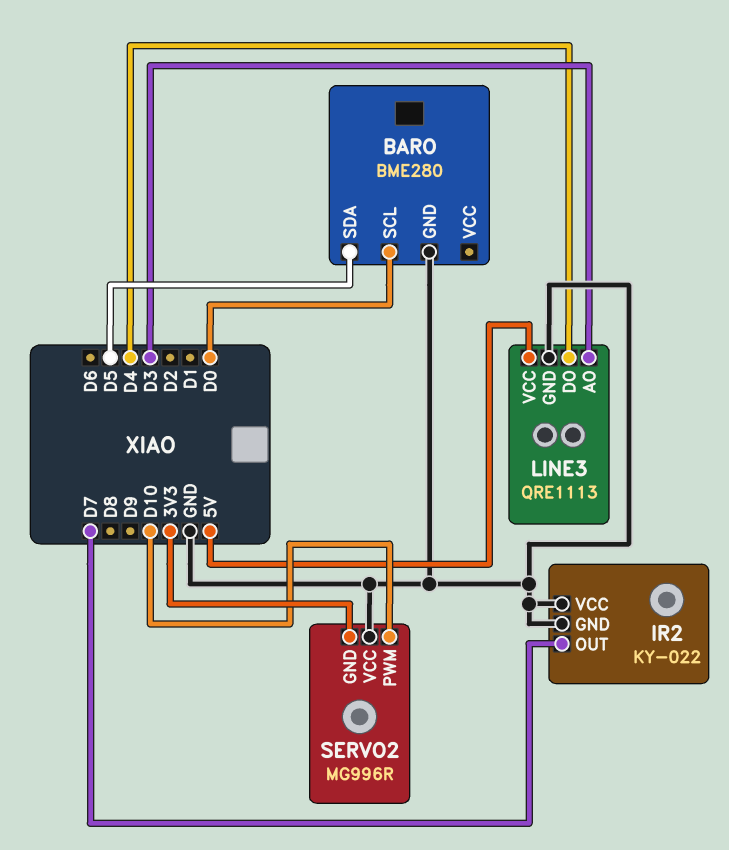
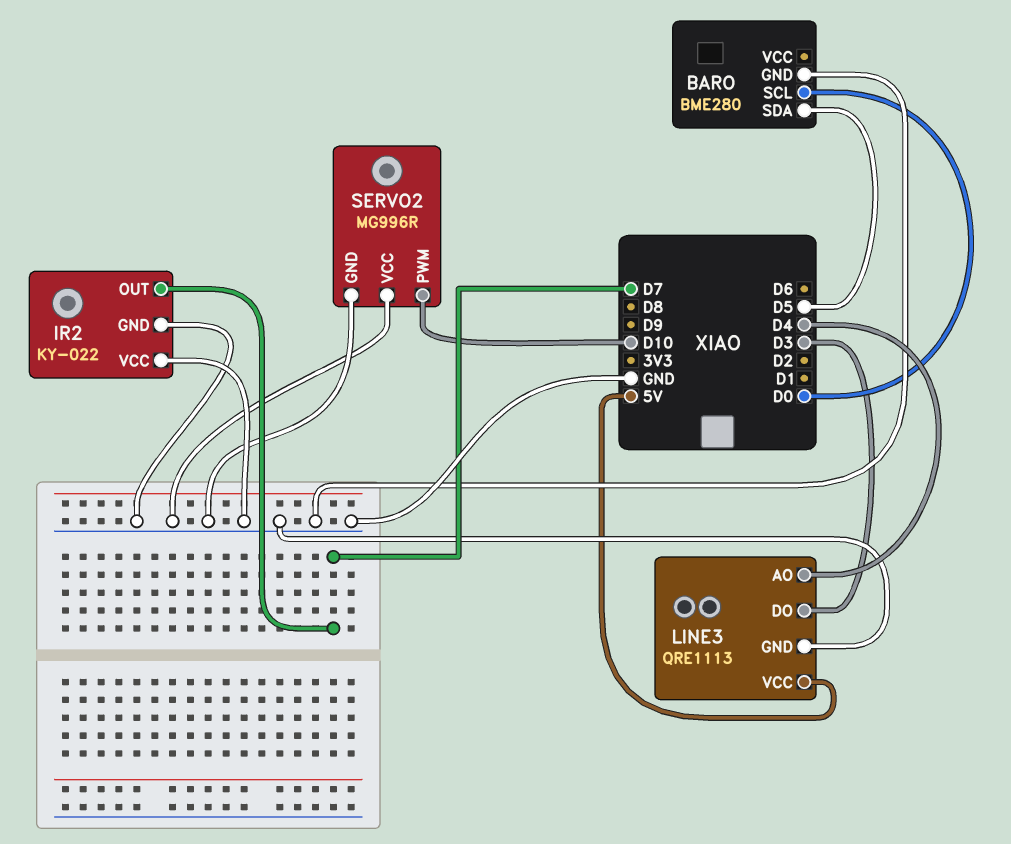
LINE3 pin AO: D3 -> D4
LINE3 pin DO: D4 -> D3
SERVO2 pin GND: 3V3 -> GND

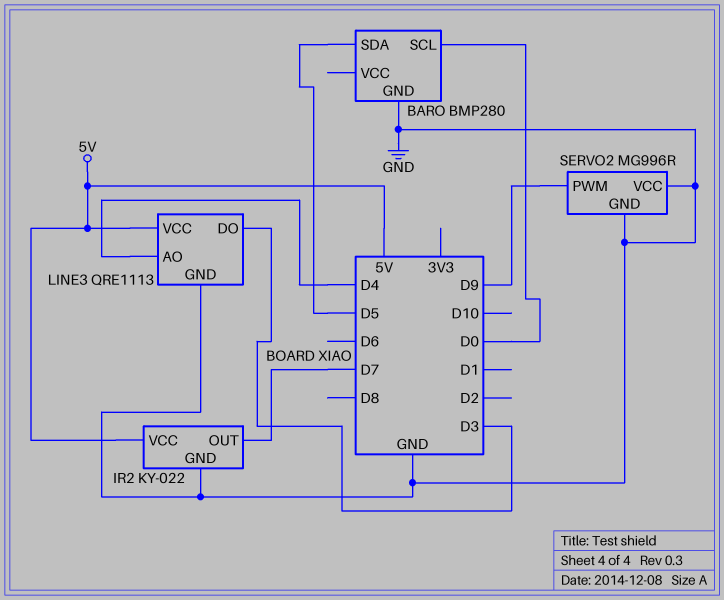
BARO: BME280 -> BMP280
IR2 pin VCC: GND -> 5V
SERVO2 pin PWM: D10 -> D9

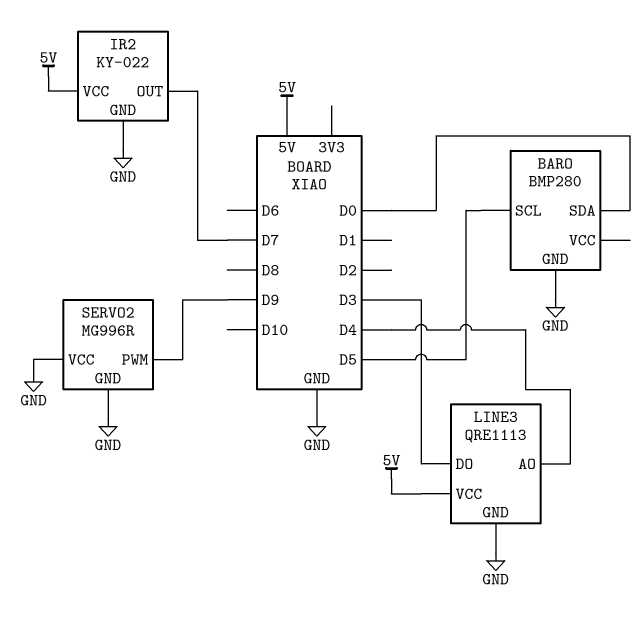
BARO pin SCL: D0 -> D5
BARO pin SDA: D5 -> D0

